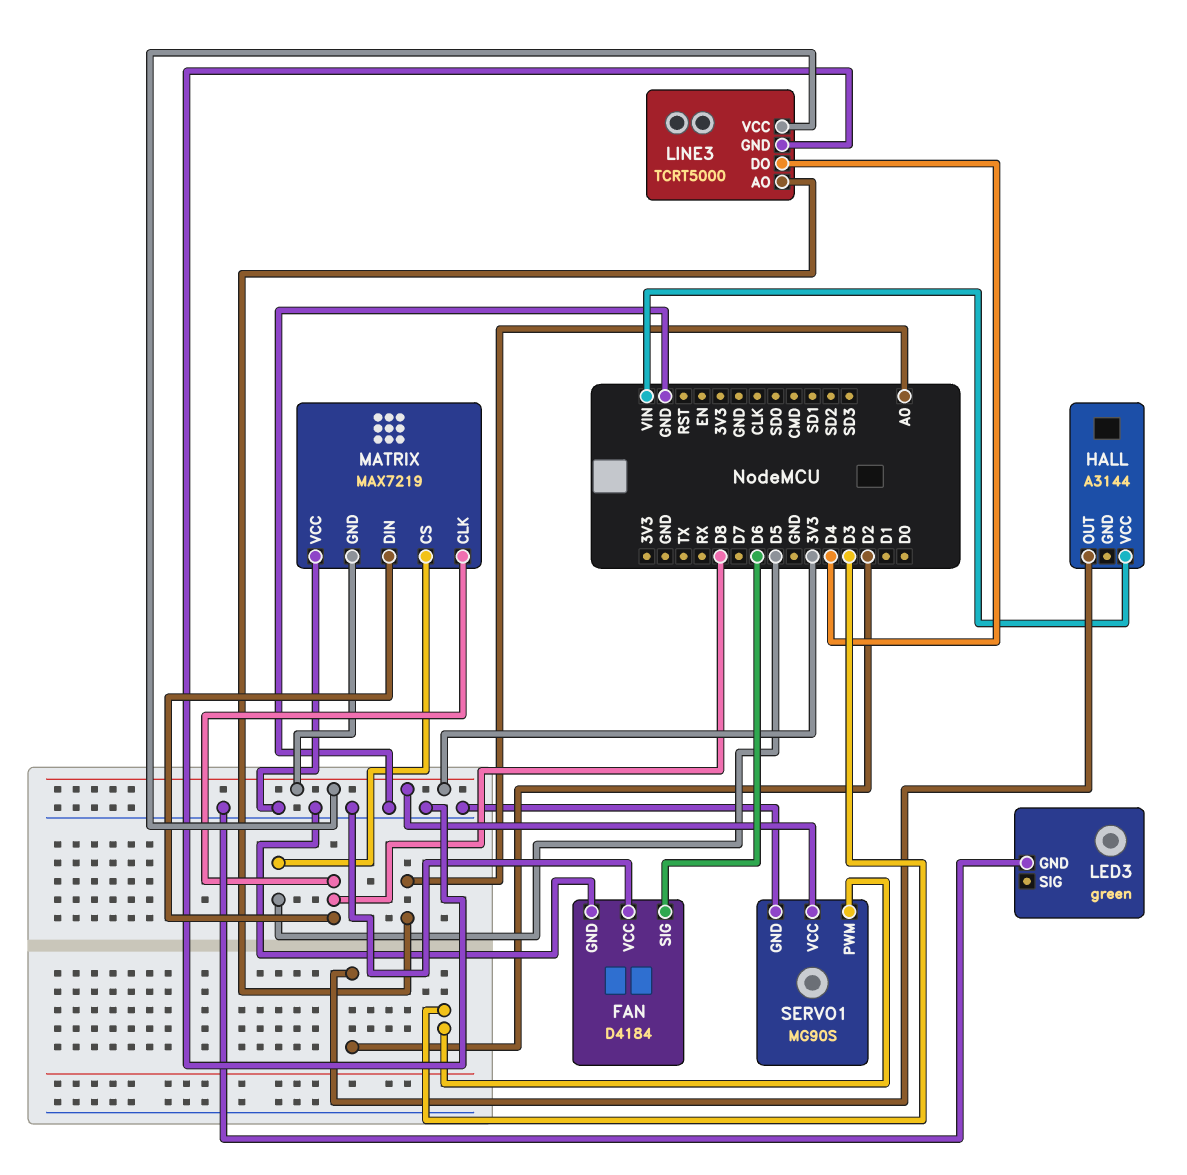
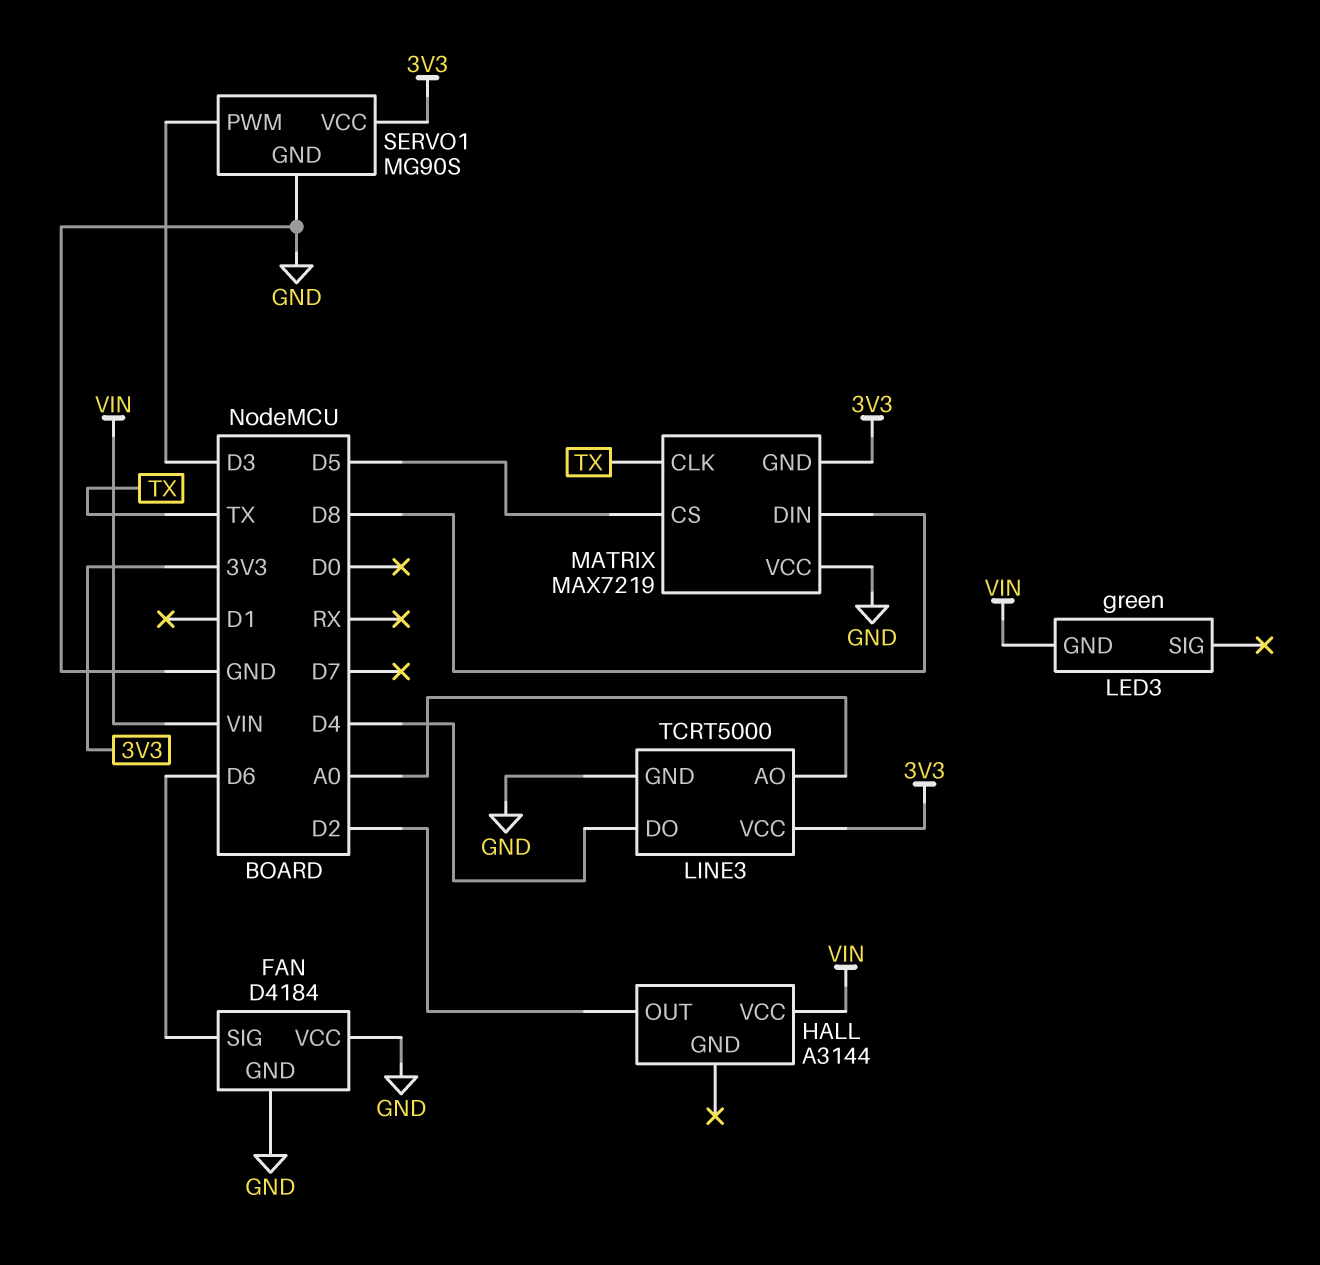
LED3 pin GND: GND -> VIN
MATRIX pin CLK: D8 -> TX

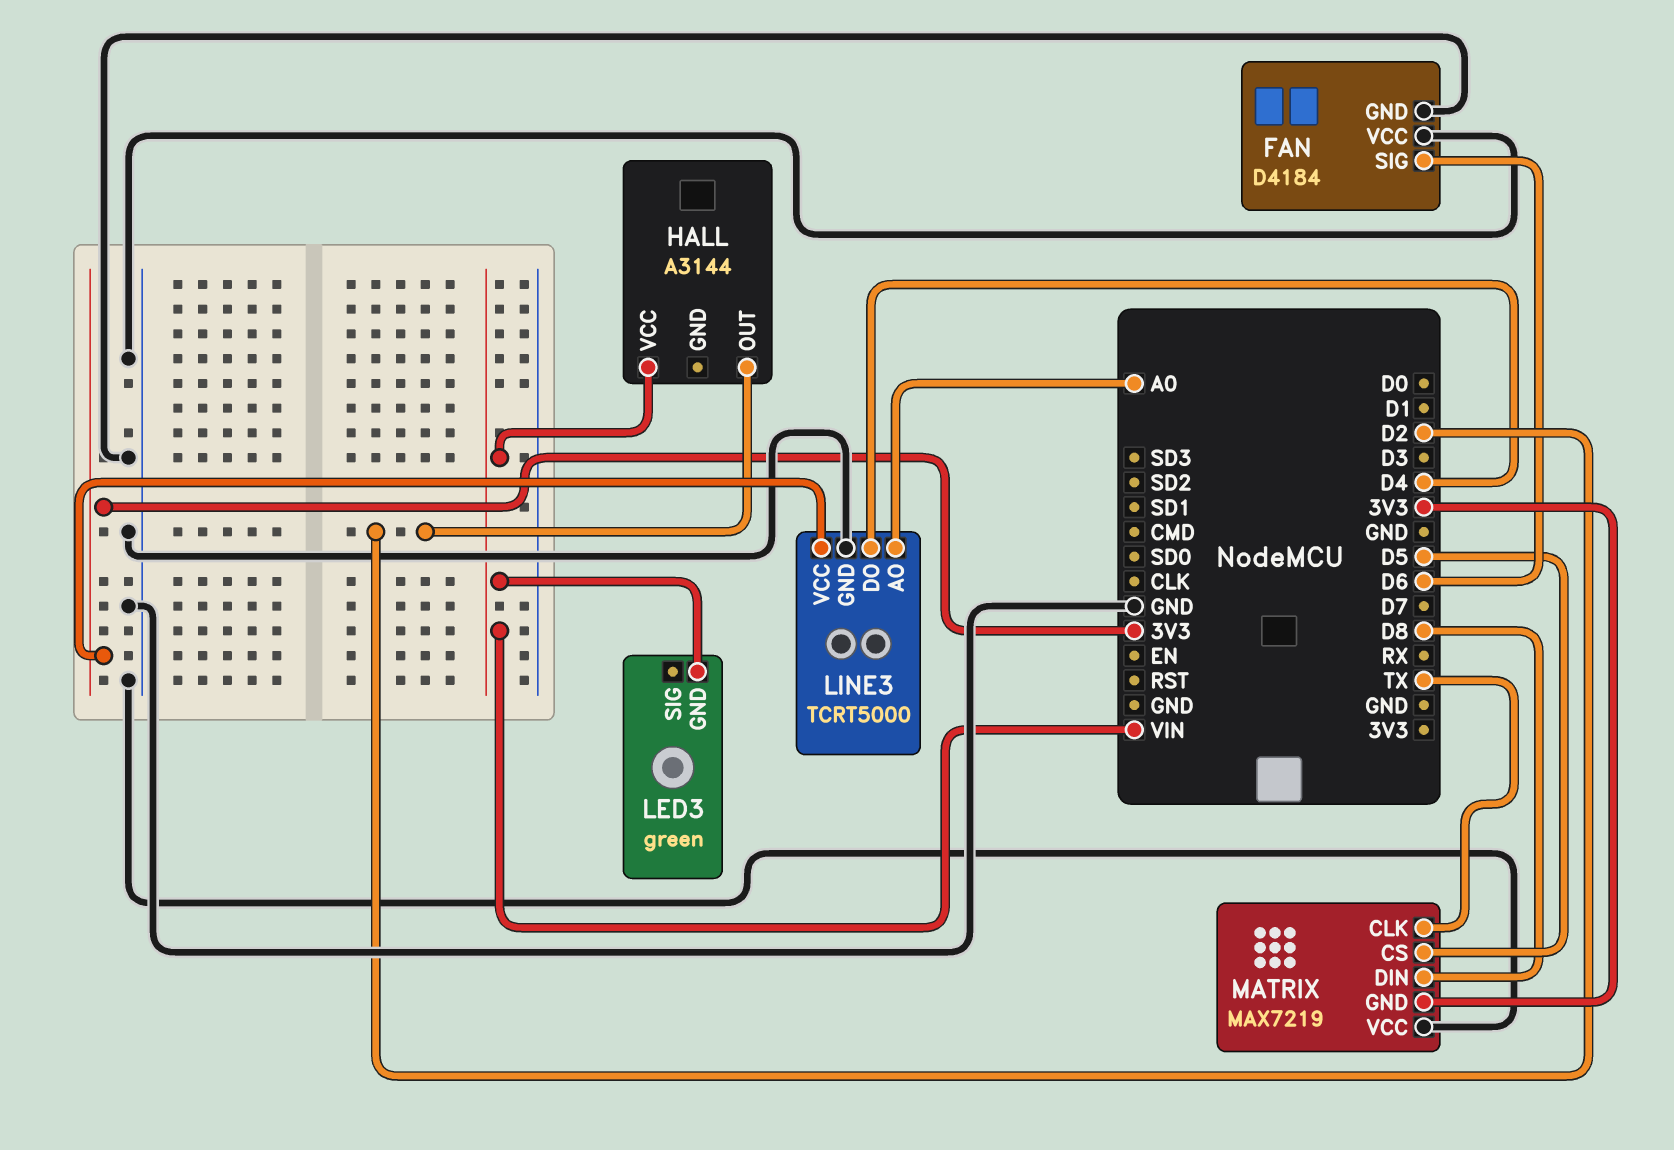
SERVO1: MG90S -> none
SERVO1 pin GND: GND -> none
SERVO1 pin PWM: D3 -> none
SERVO1 pin VCC: 3V3 -> none

